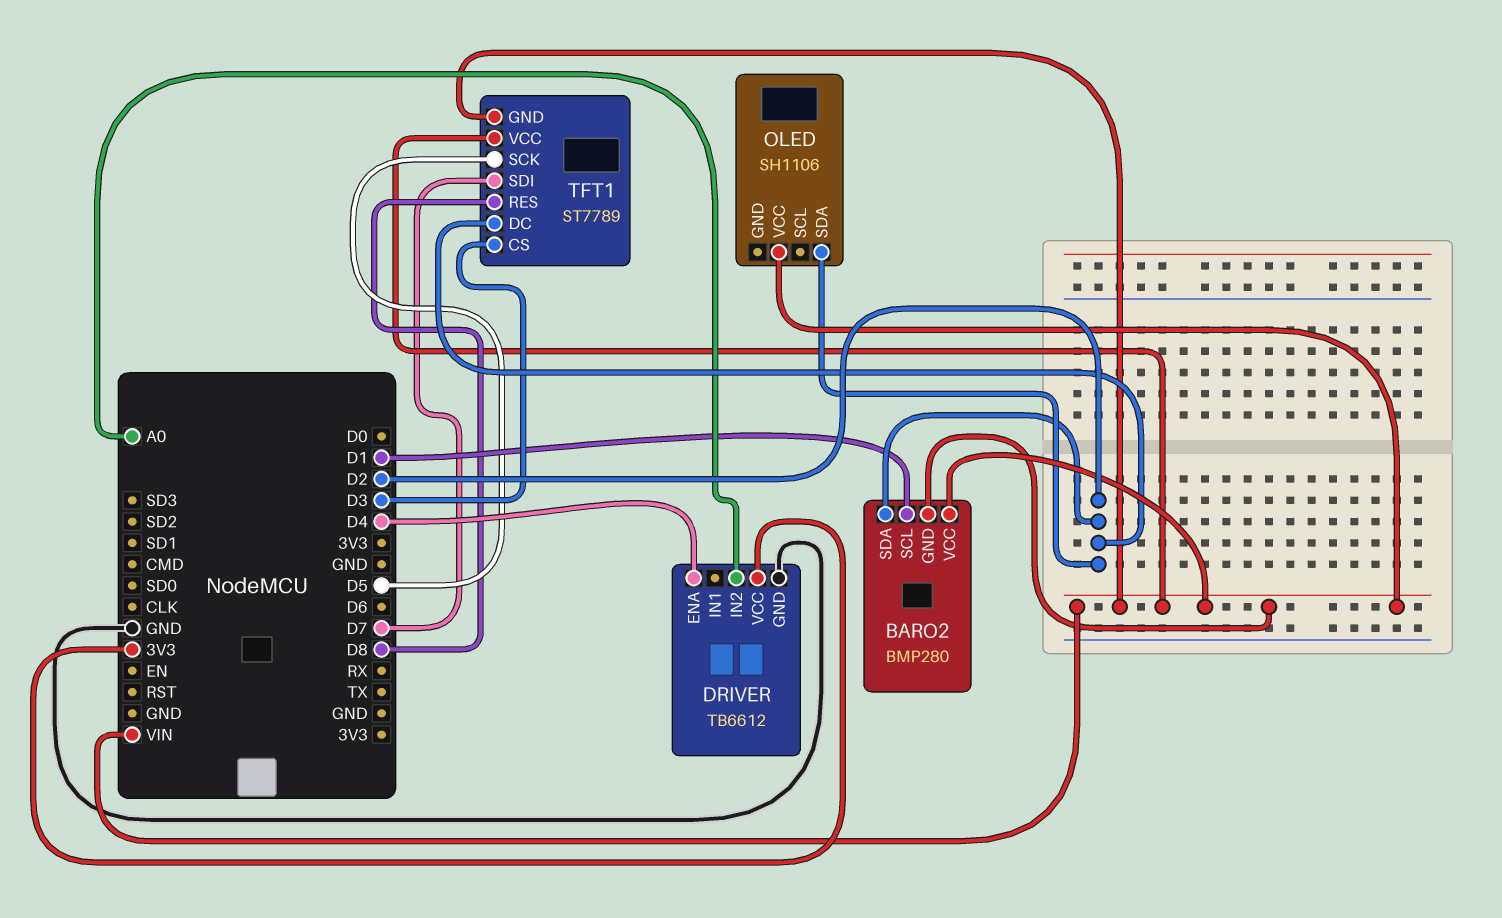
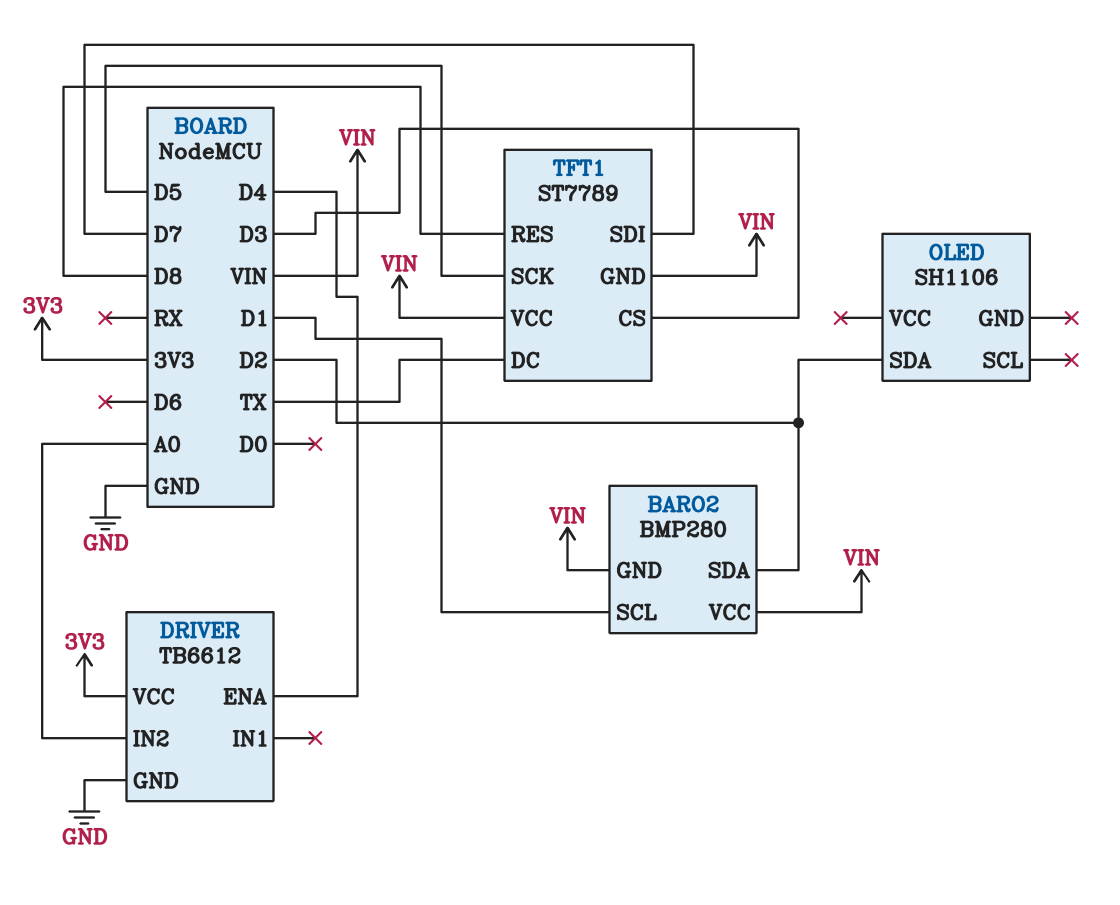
OLED pin VCC: VIN -> none
TFT1 pin DC: D2 -> TX

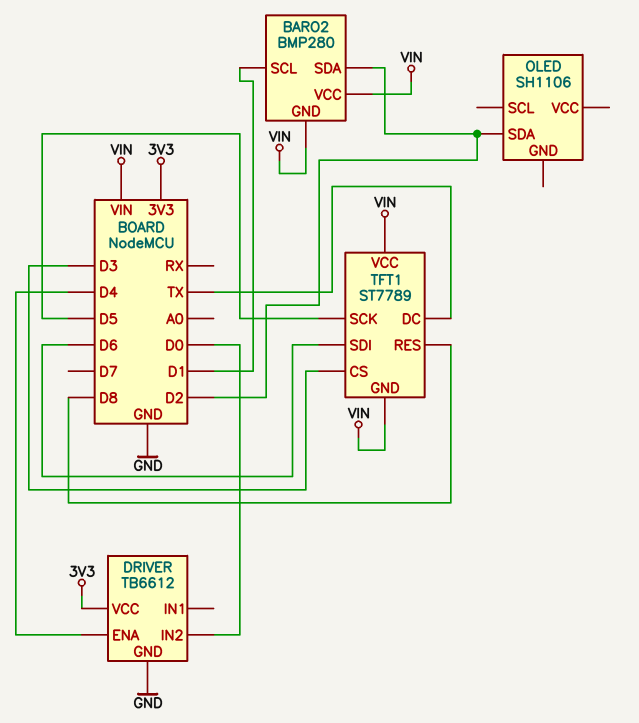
DRIVER pin IN2: A0 -> D0
TFT1 pin SDI: D7 -> D6

